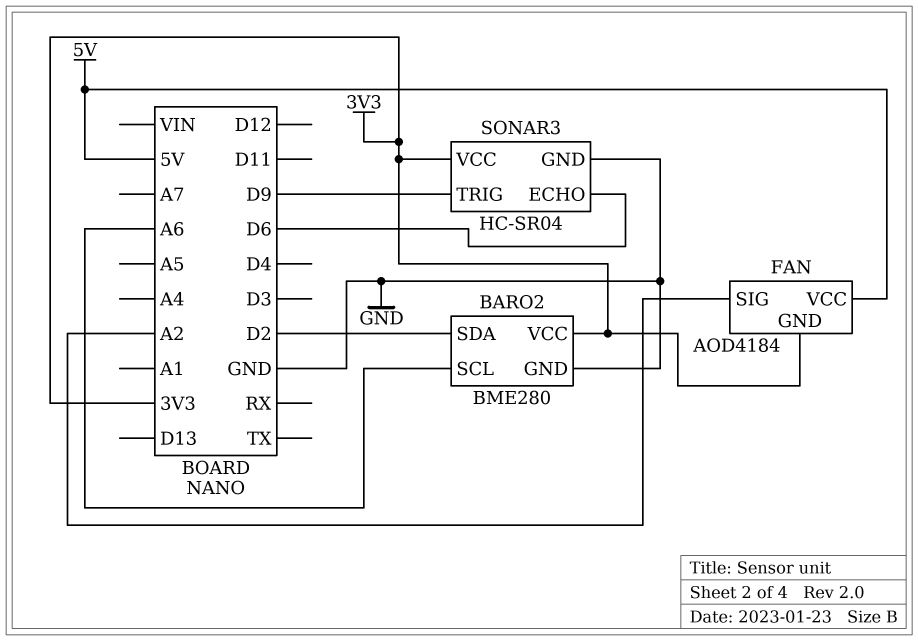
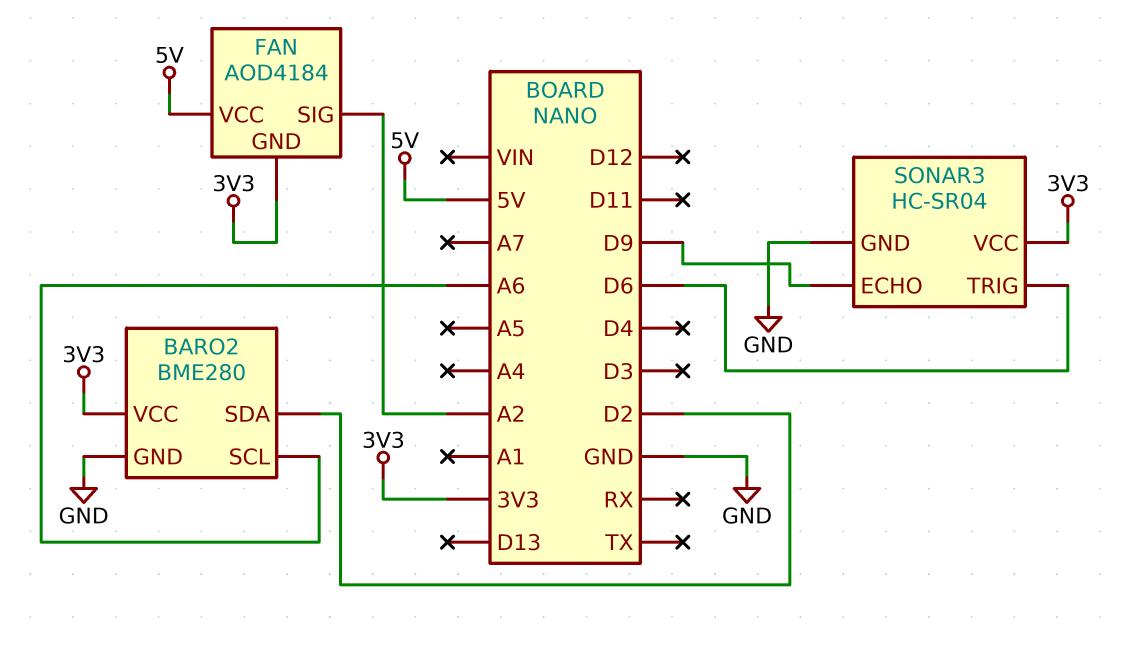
SONAR3 pin ECHO: D6 -> D9
SONAR3 pin TRIG: D9 -> D6

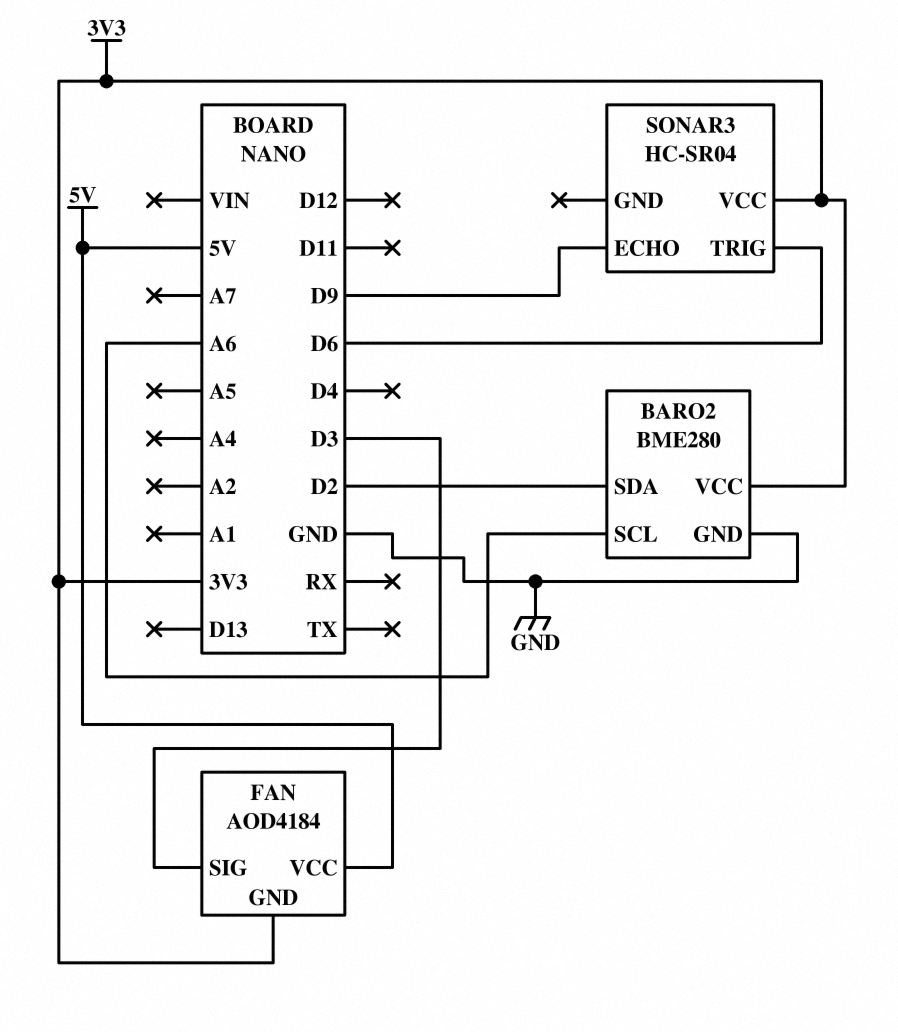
FAN pin SIG: A2 -> D3
SONAR3 pin GND: GND -> none

